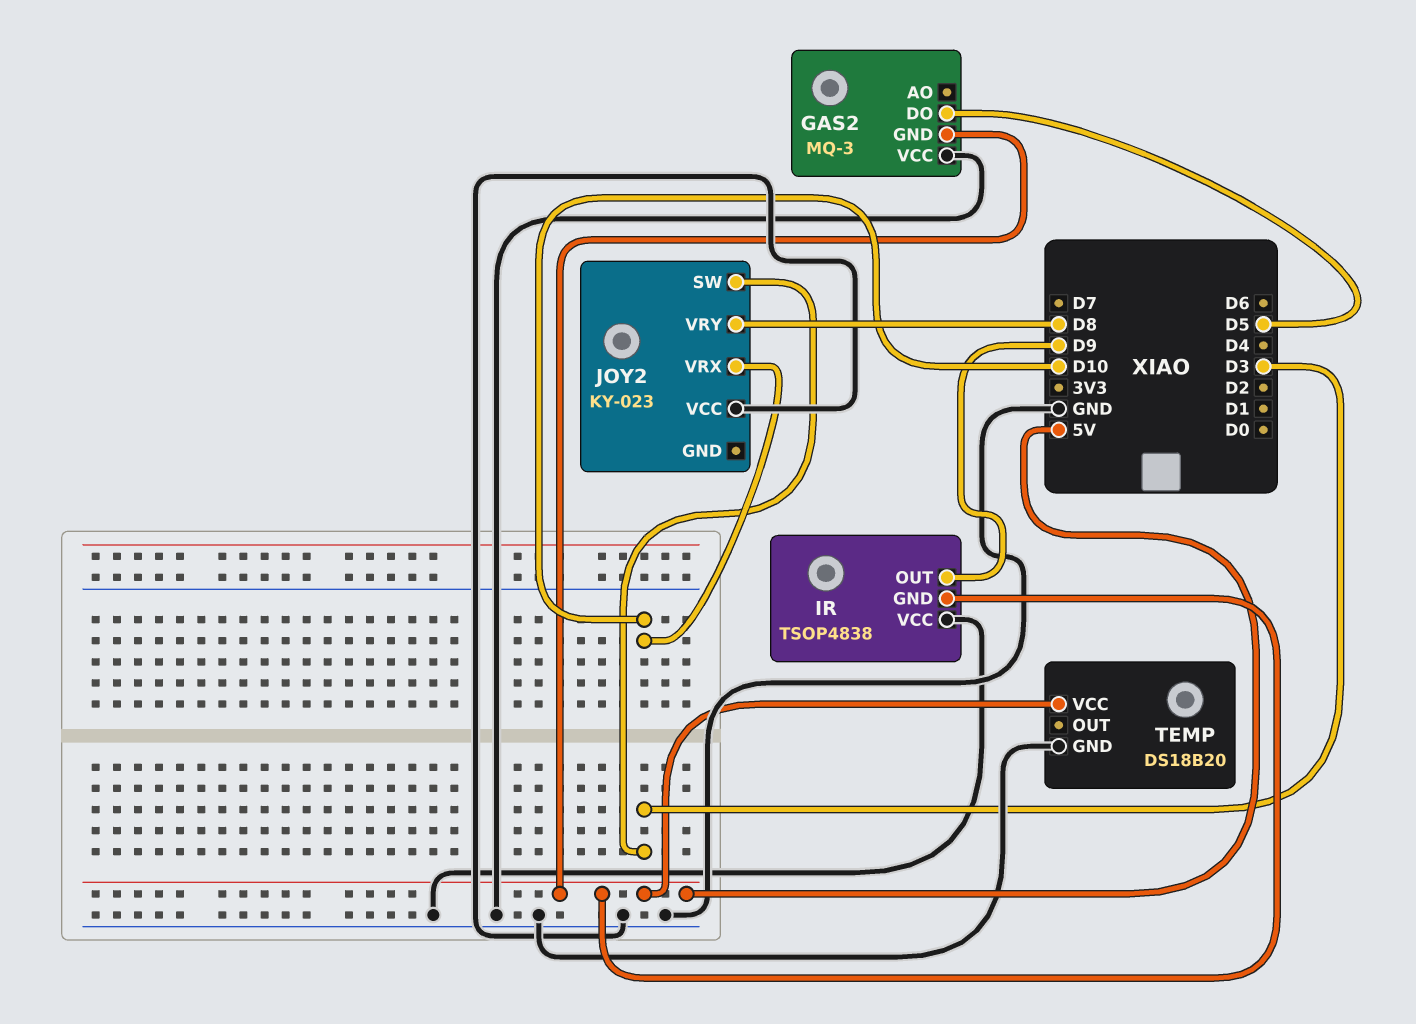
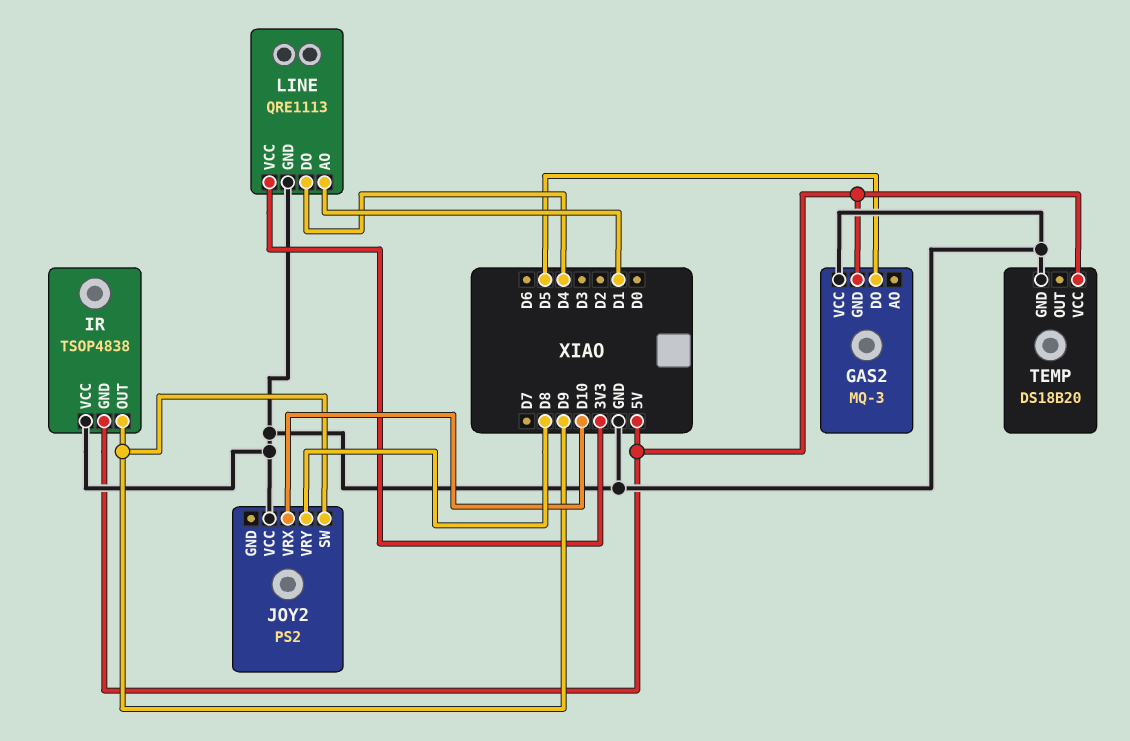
JOY2: KY-023 -> PS2
JOY2 pin SW: D3 -> D9
LINE: none -> QRE1113
LINE pin AO: none -> D1
LINE pin DO: none -> D4
LINE pin GND: none -> GND
LINE pin VCC: none -> 3V3

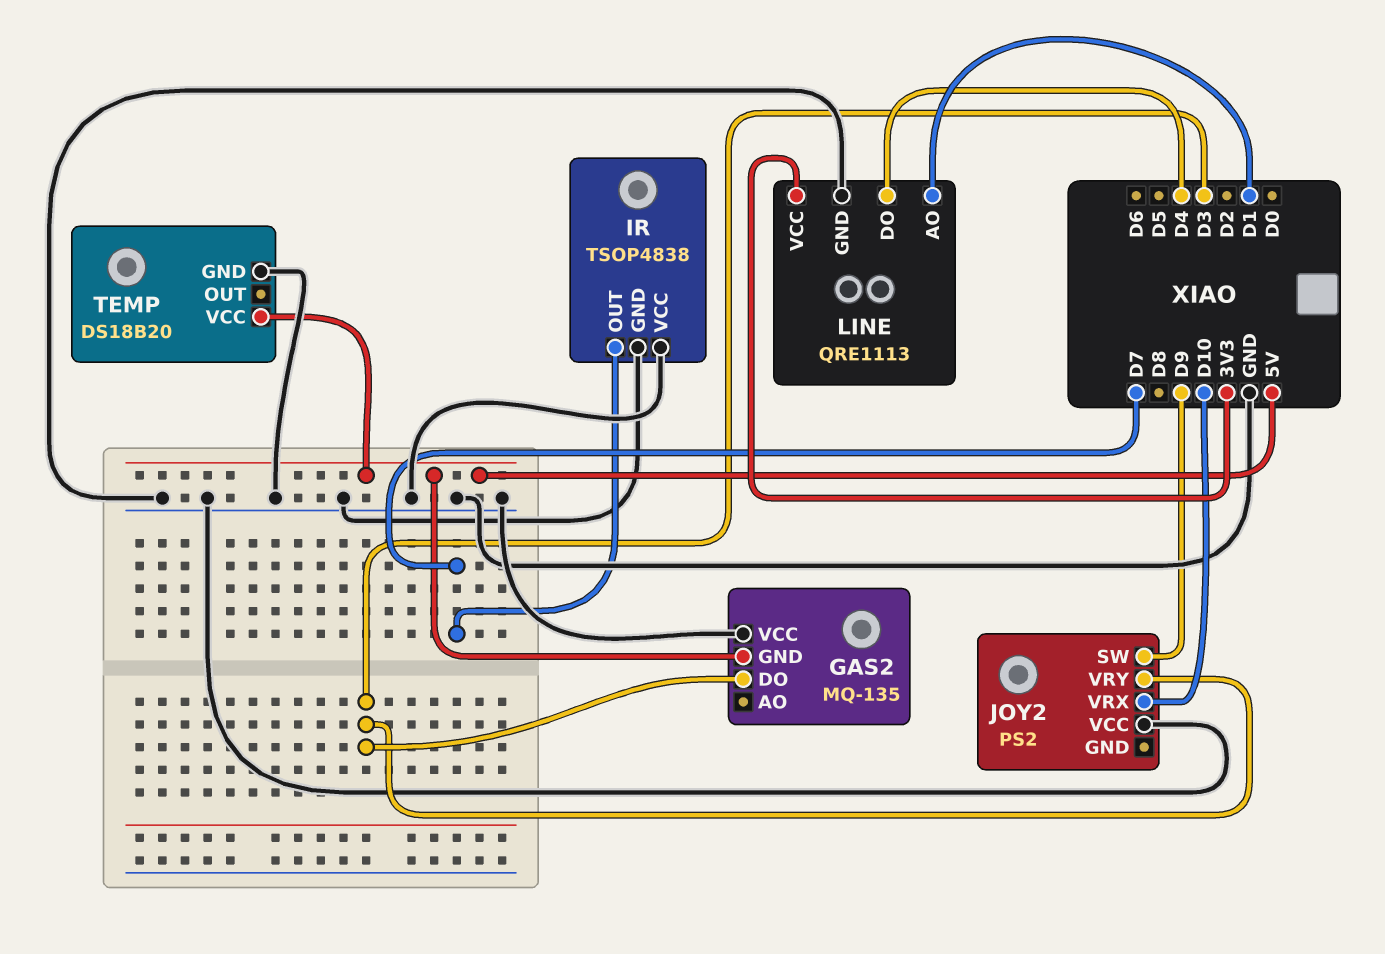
GAS2: MQ-3 -> MQ-135
GAS2 pin DO: D5 -> D3
IR pin GND: 5V -> GND
IR pin OUT: D9 -> D7
JOY2 pin VRY: D8 -> D3

